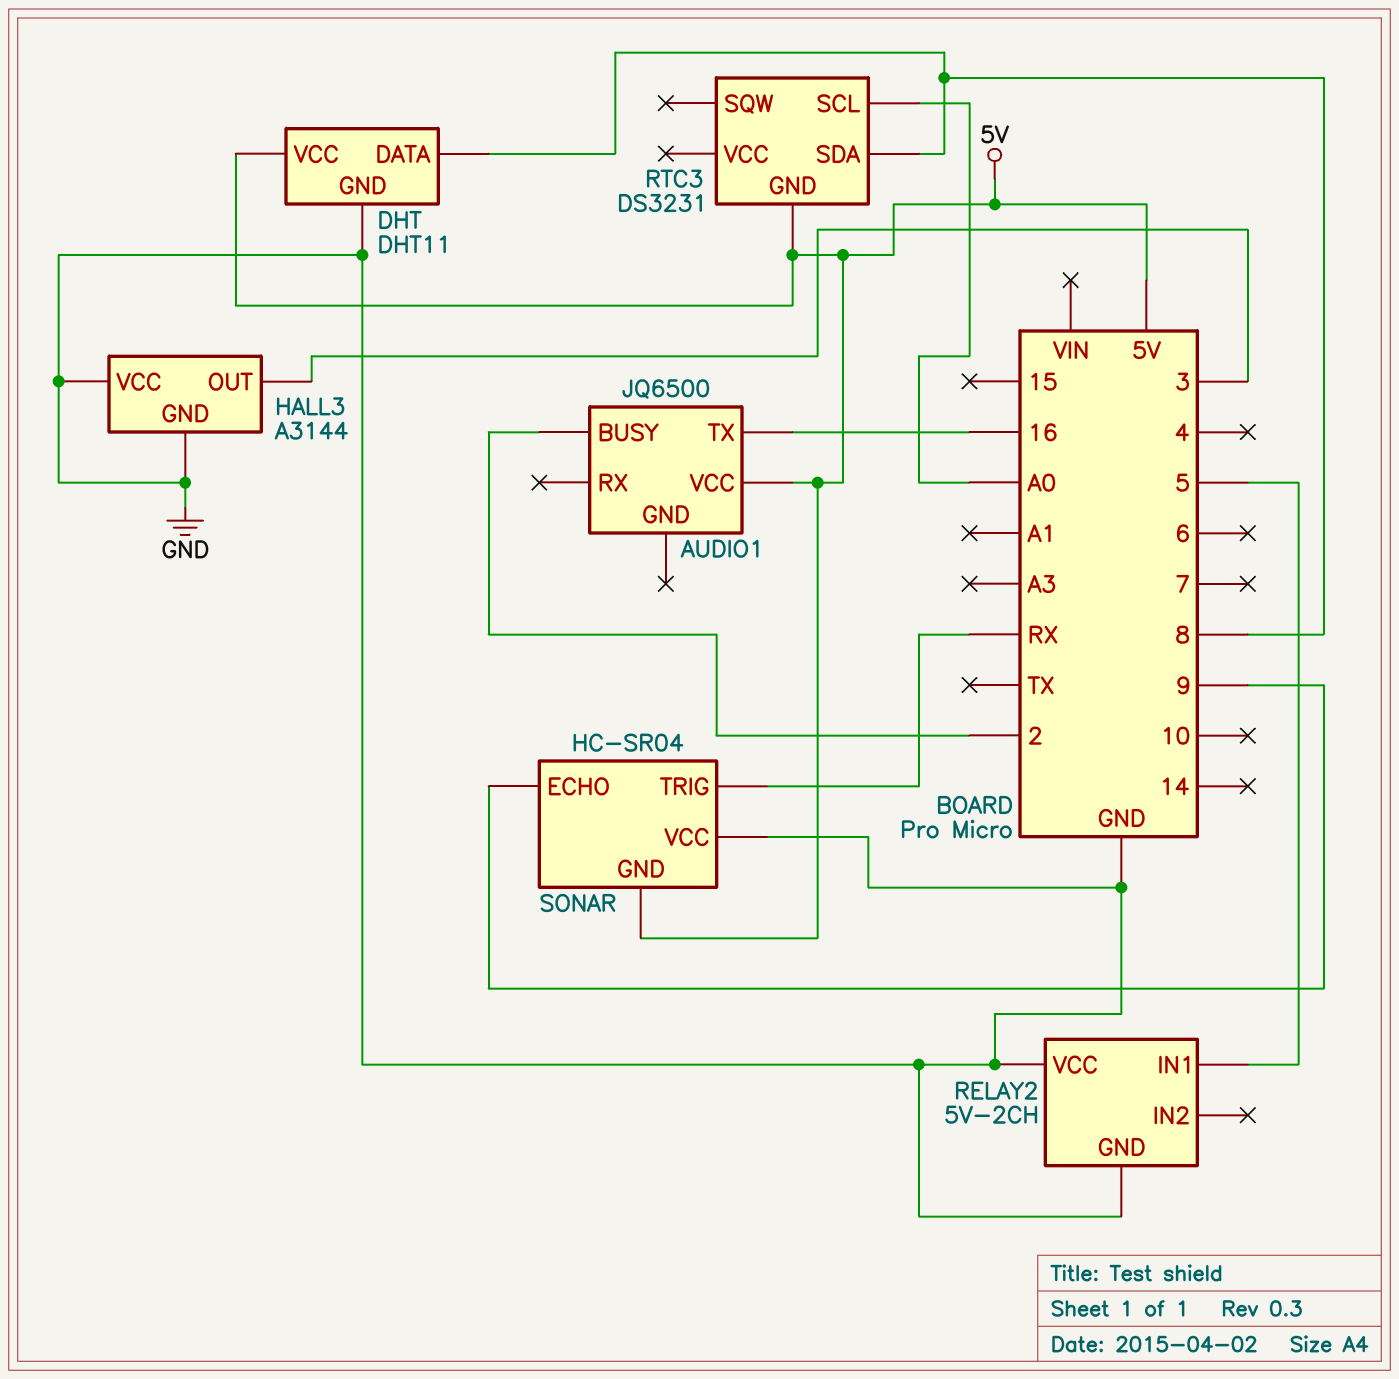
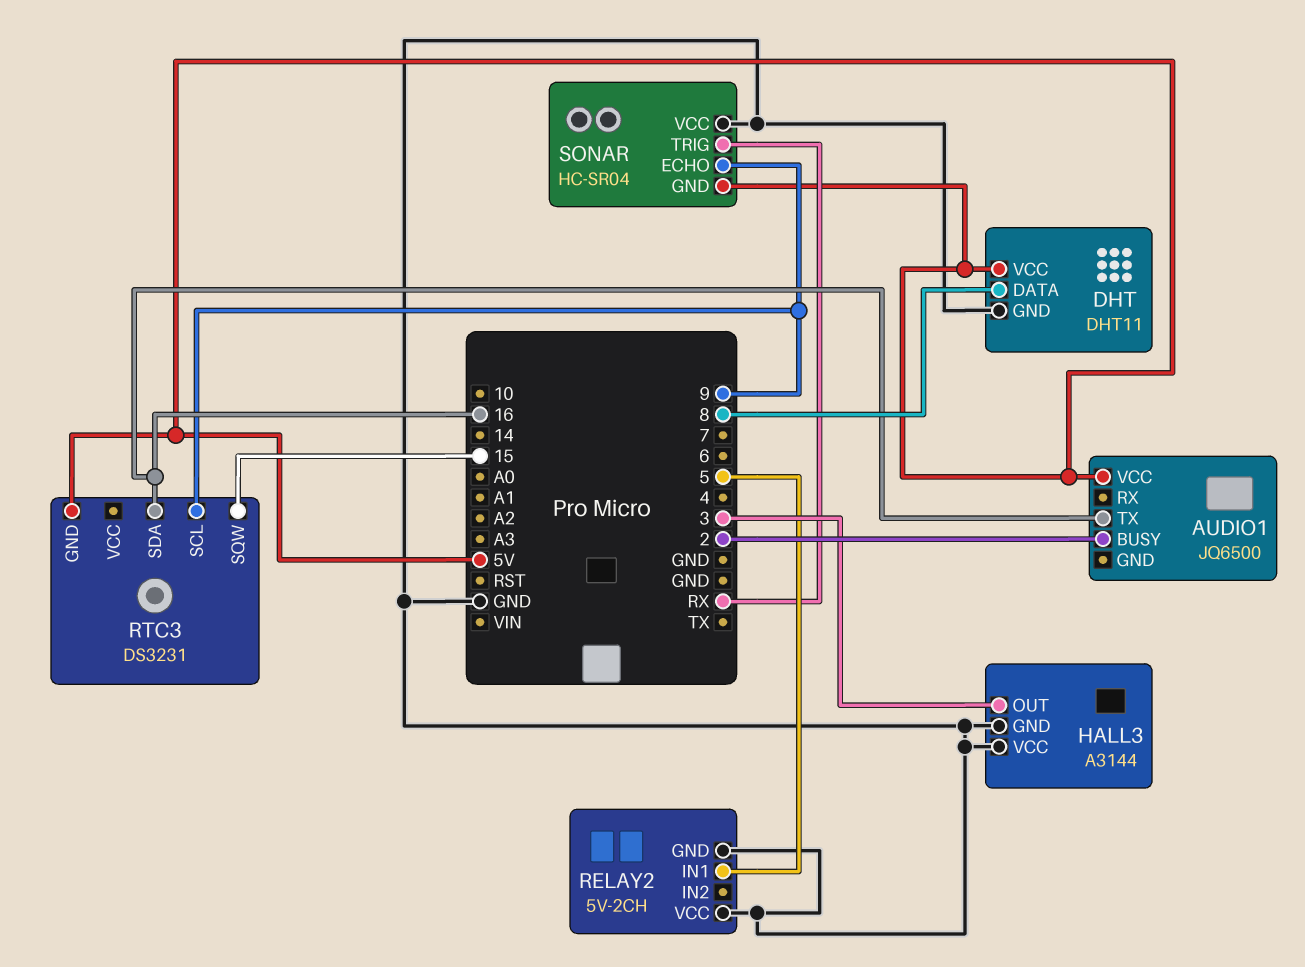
RTC3 pin SCL: A0 -> 9
RTC3 pin SDA: 8 -> 16
RTC3 pin SQW: none -> 15

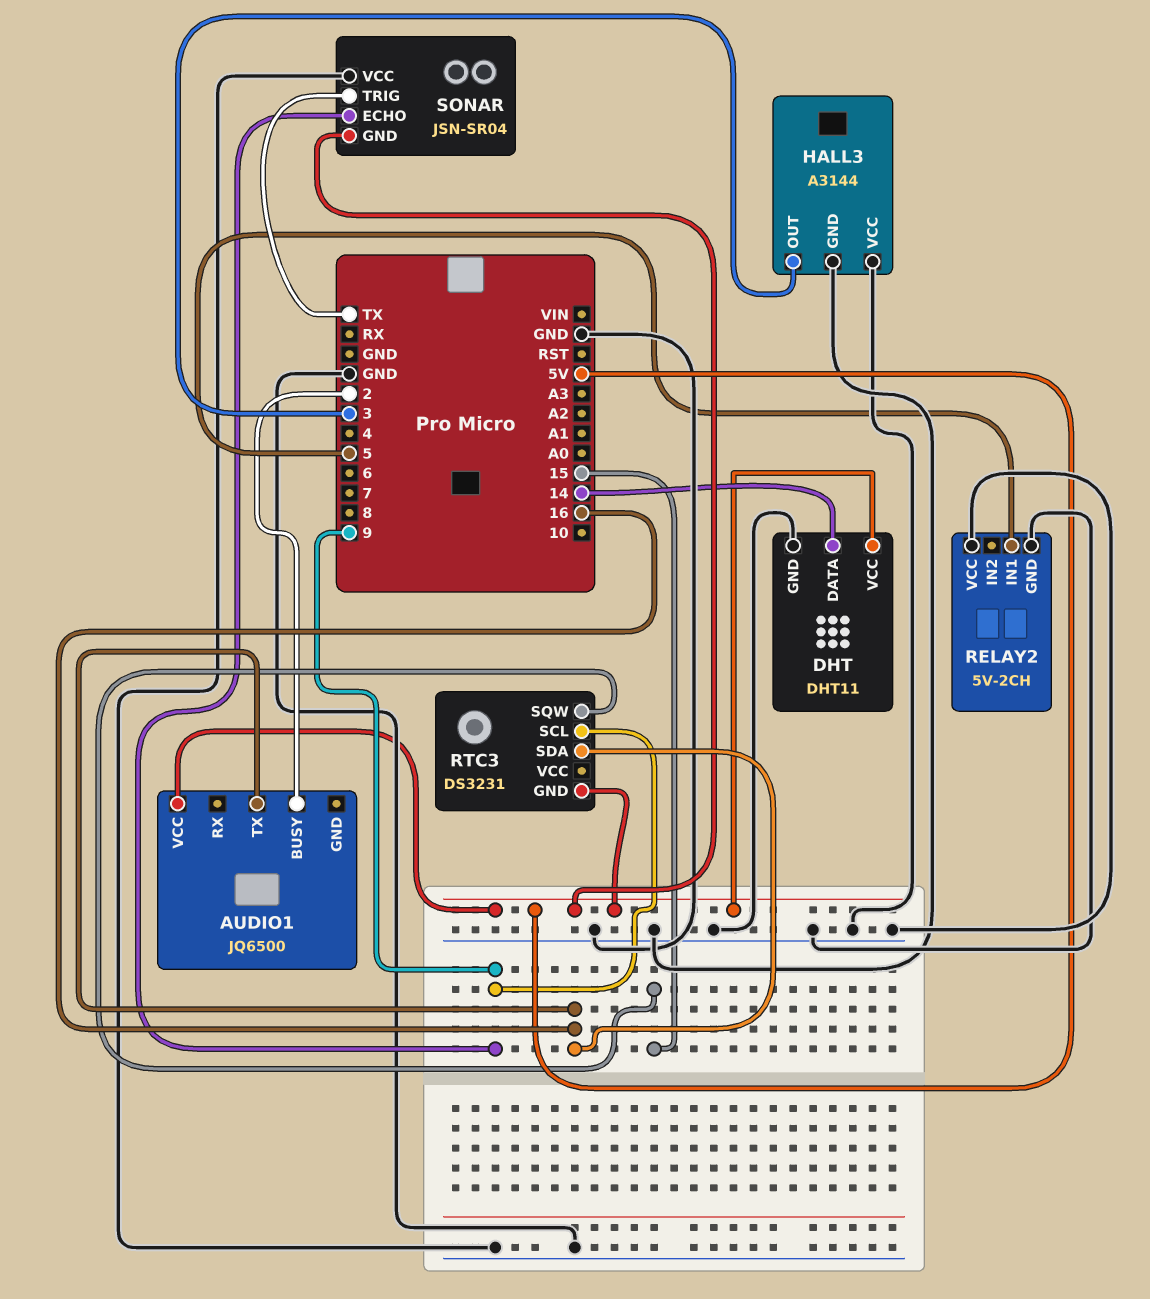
DHT pin DATA: 8 -> 14
SONAR: HC-SR04 -> JSN-SR04
SONAR pin TRIG: RX -> TX

